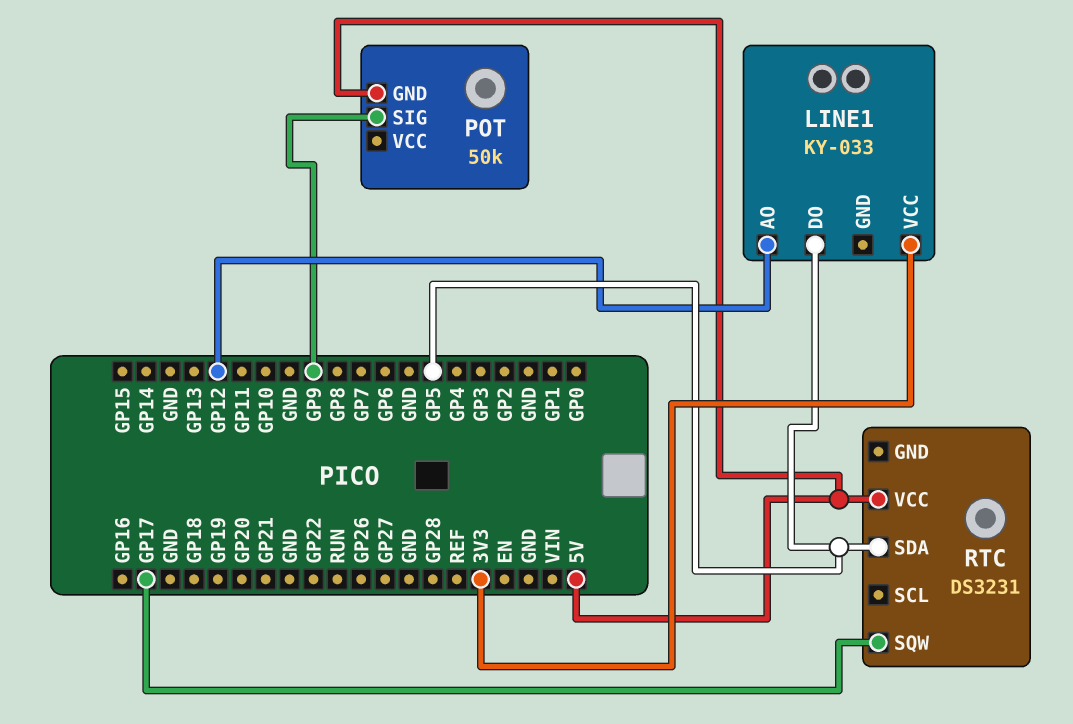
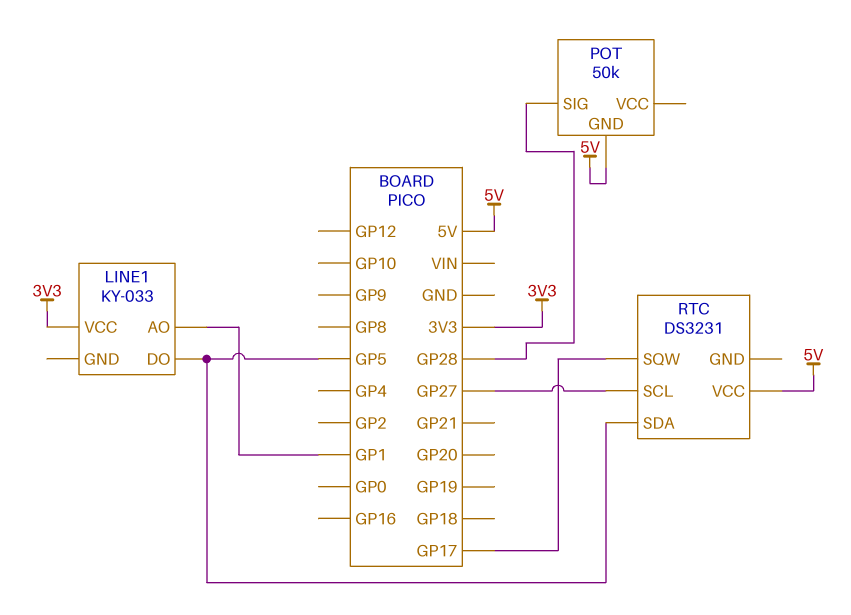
LINE1 pin AO: GP12 -> GP1
POT pin SIG: GP9 -> GP28
RTC pin SCL: none -> GP27

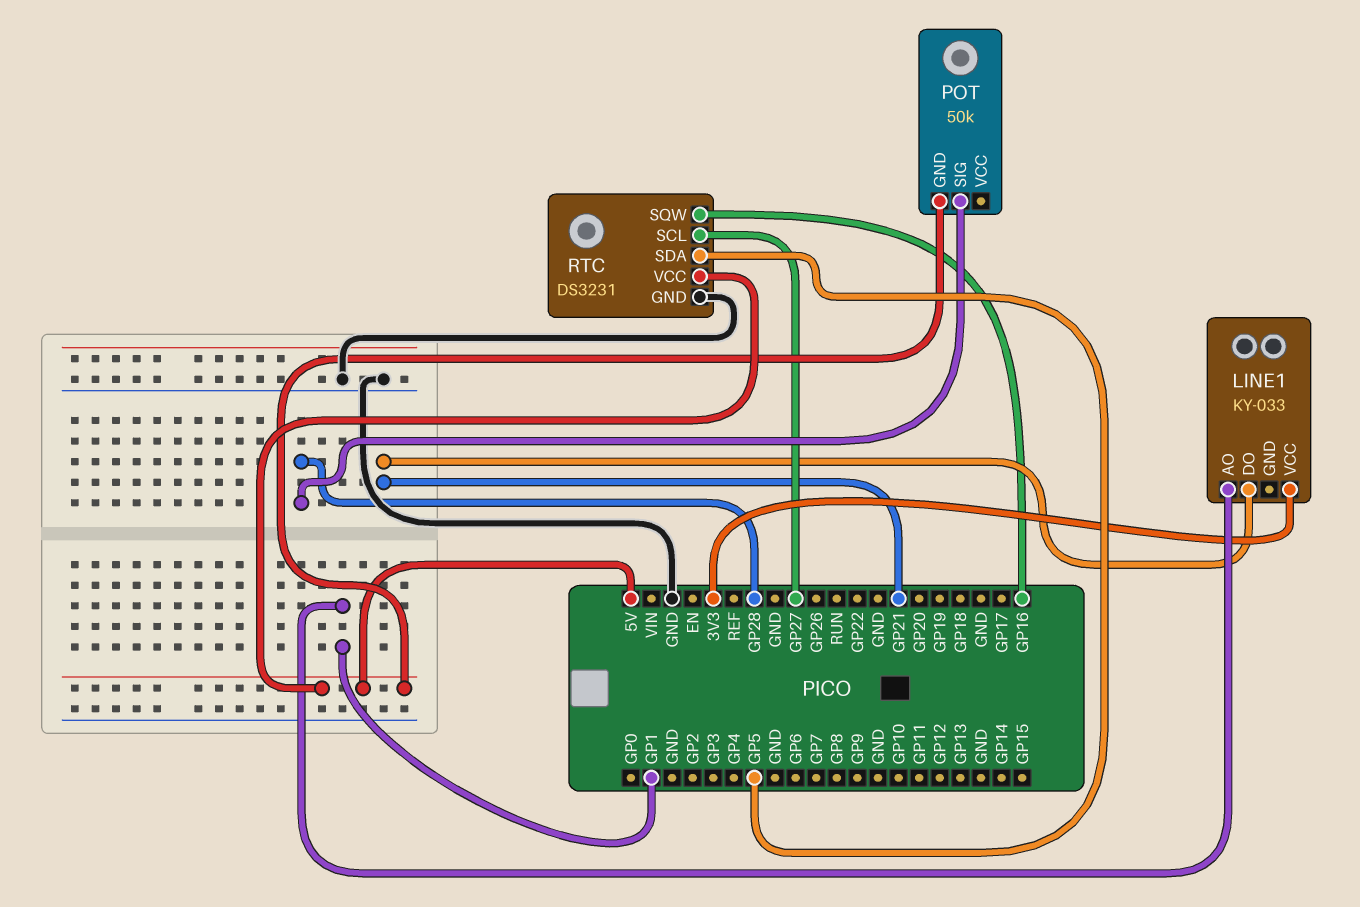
LINE1 pin DO: GP5 -> GP21
RTC pin GND: none -> GND
RTC pin SQW: GP17 -> GP16

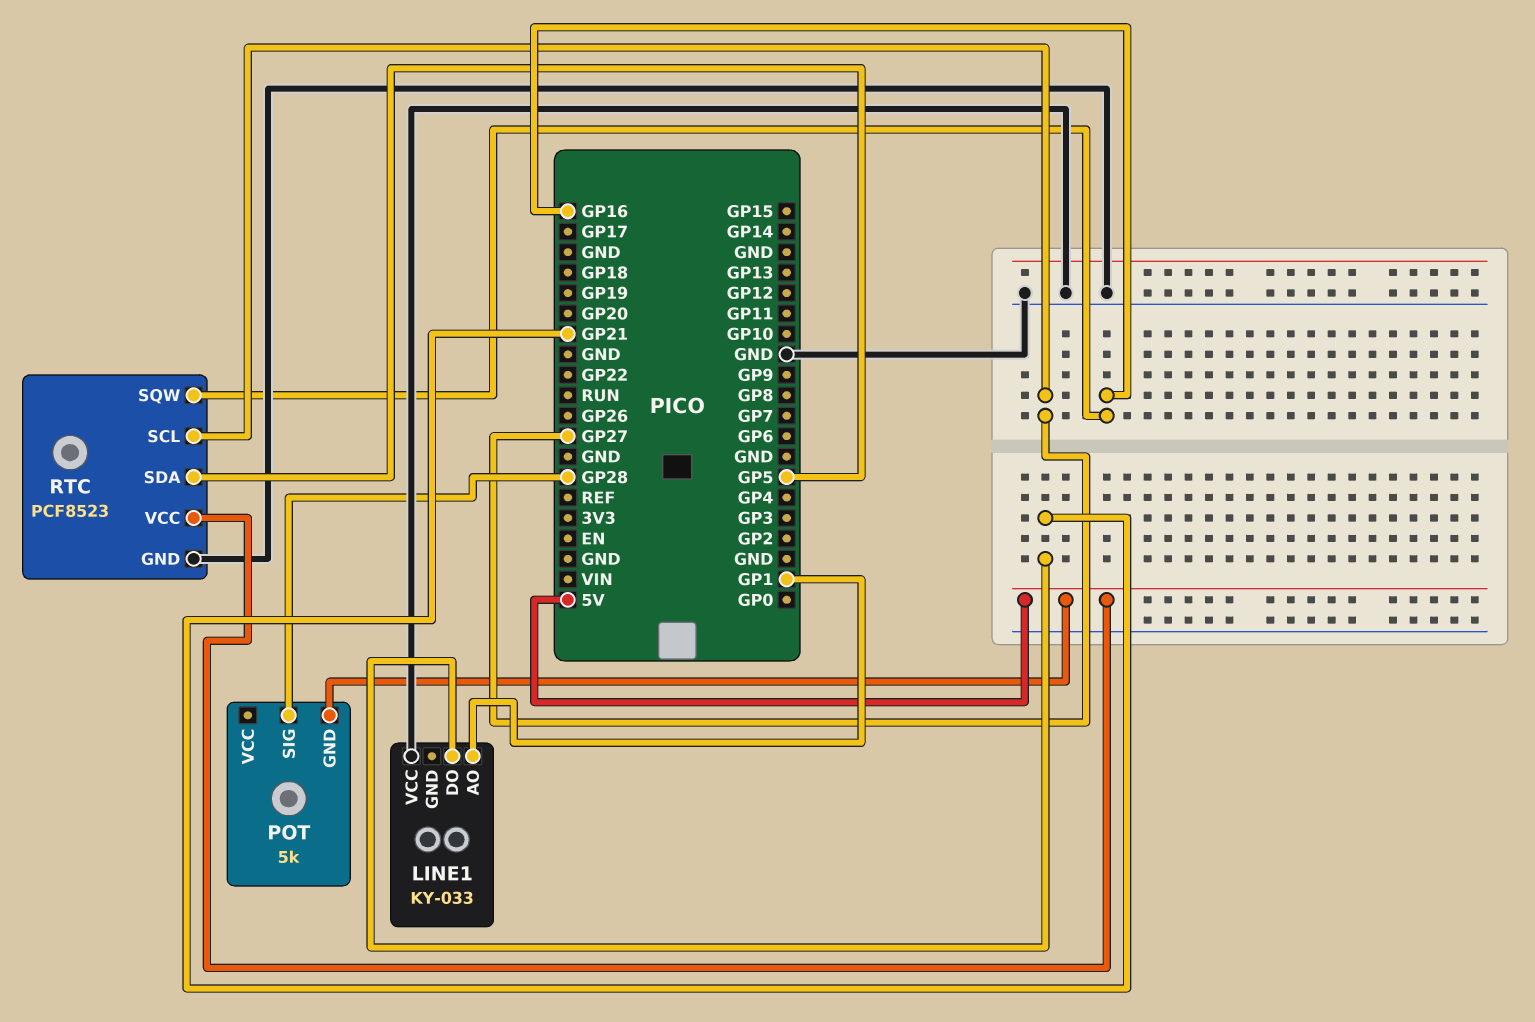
LINE1 pin VCC: 3V3 -> GND
POT: 50k -> 5k
RTC: DS3231 -> PCF8523

